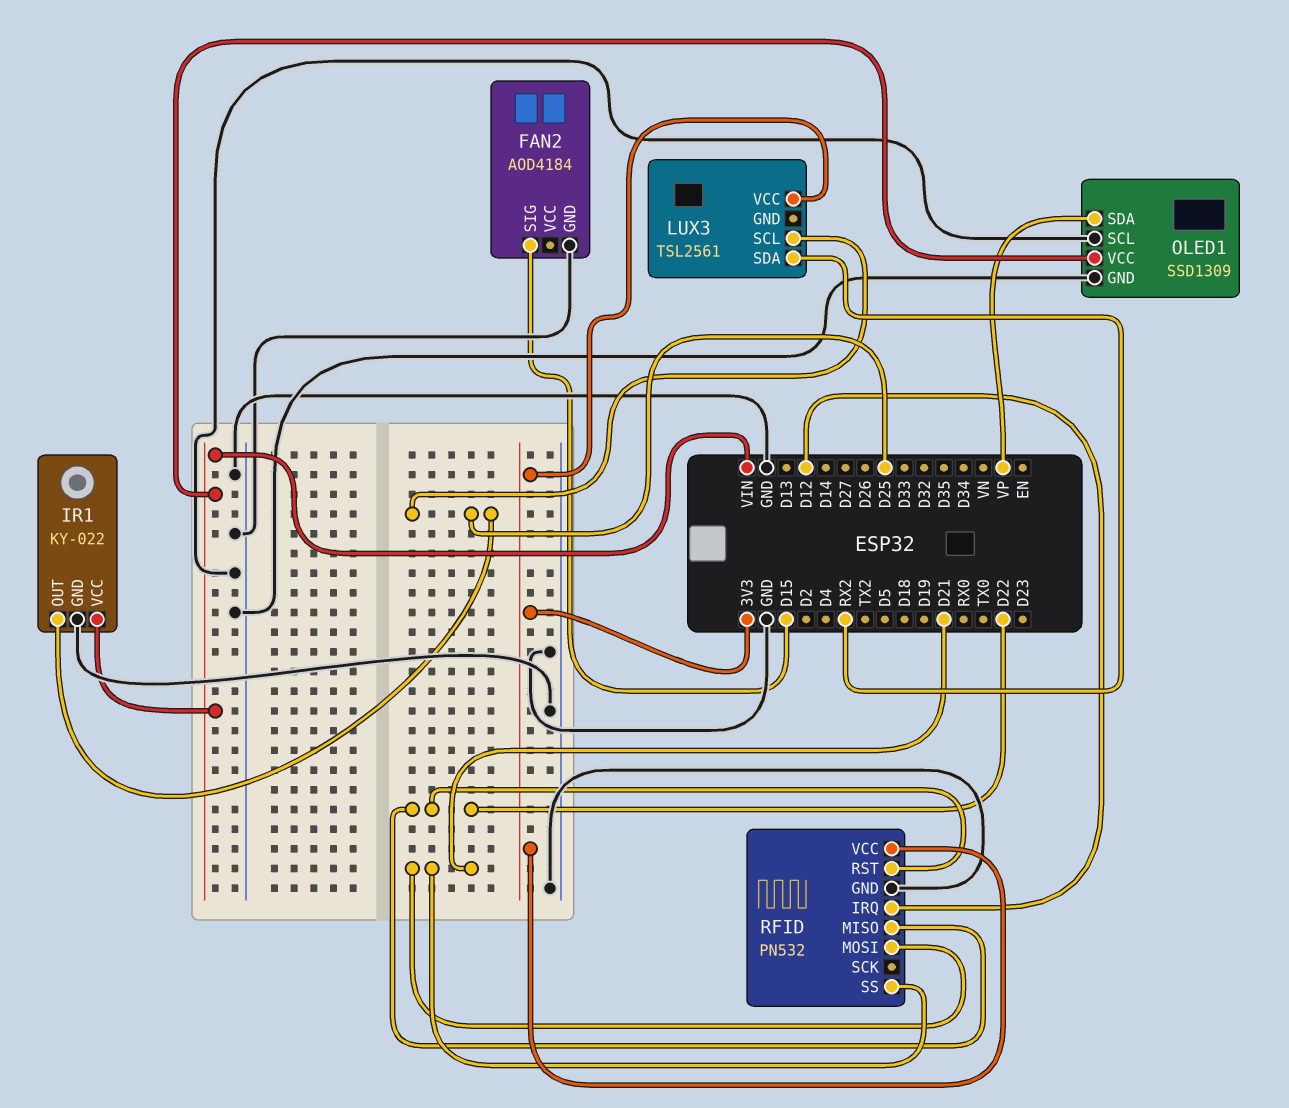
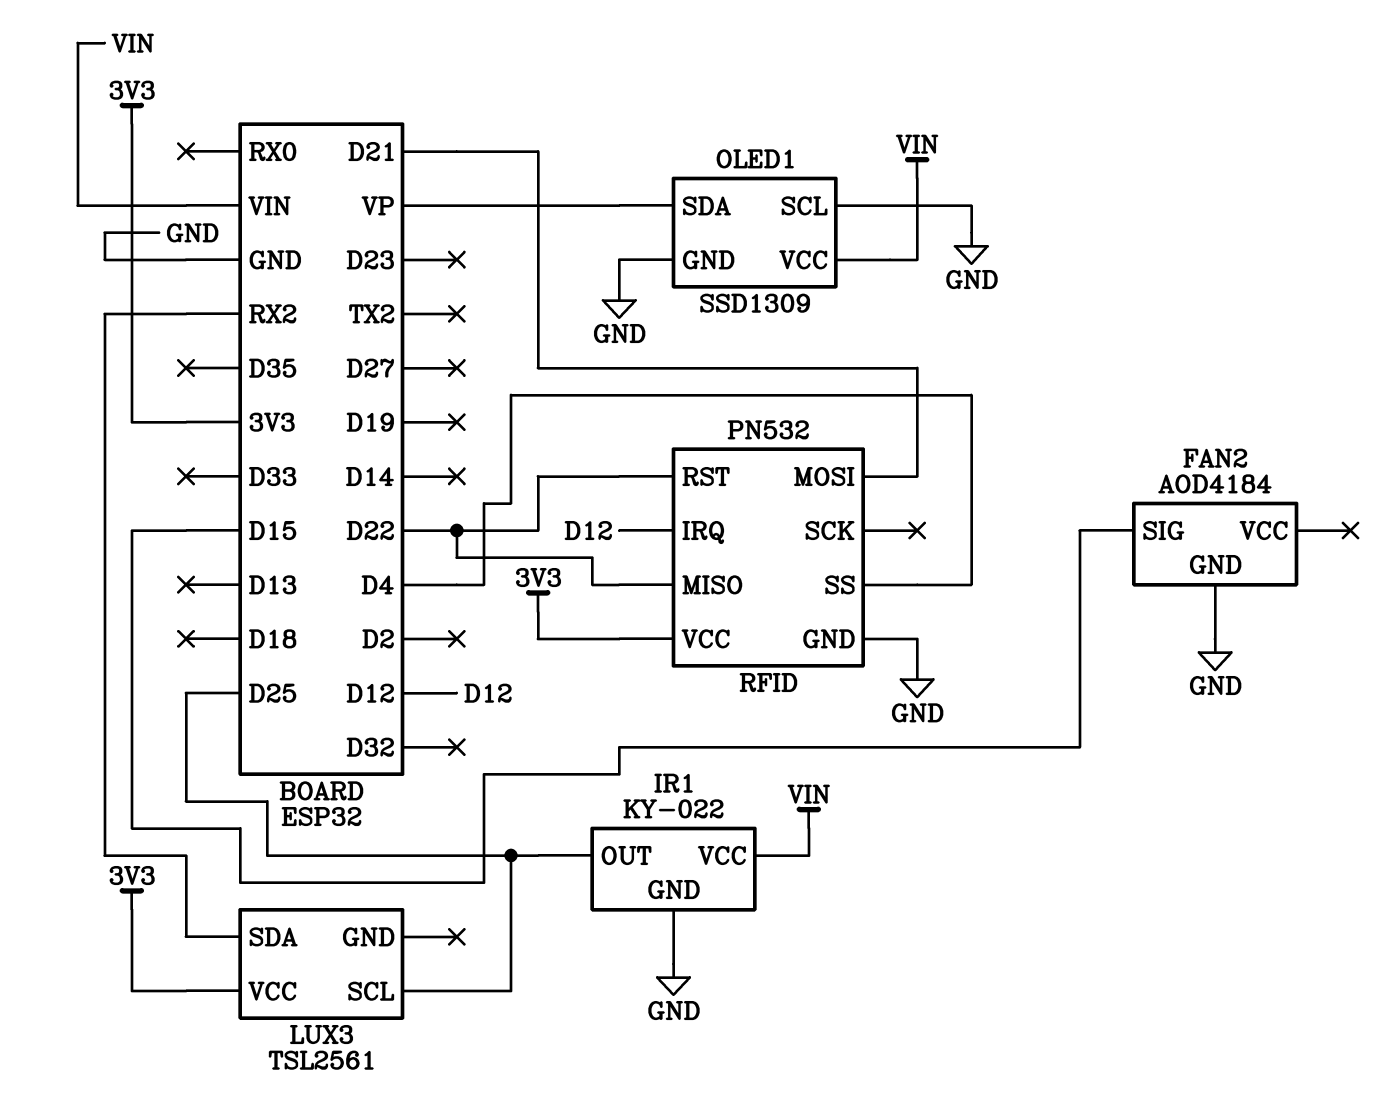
RFID pin SS: D21 -> D4

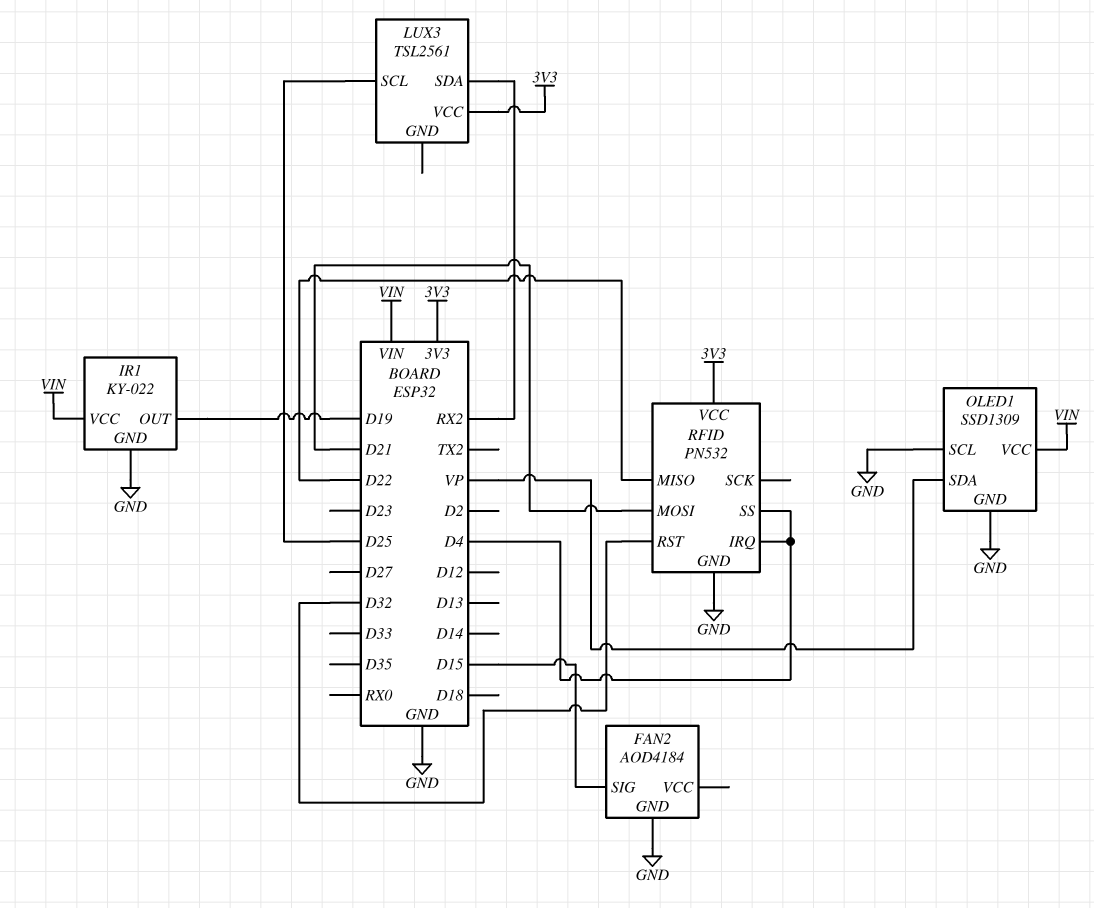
IR1 pin OUT: D25 -> D19
RFID pin IRQ: D12 -> D4
RFID pin RST: D22 -> D32

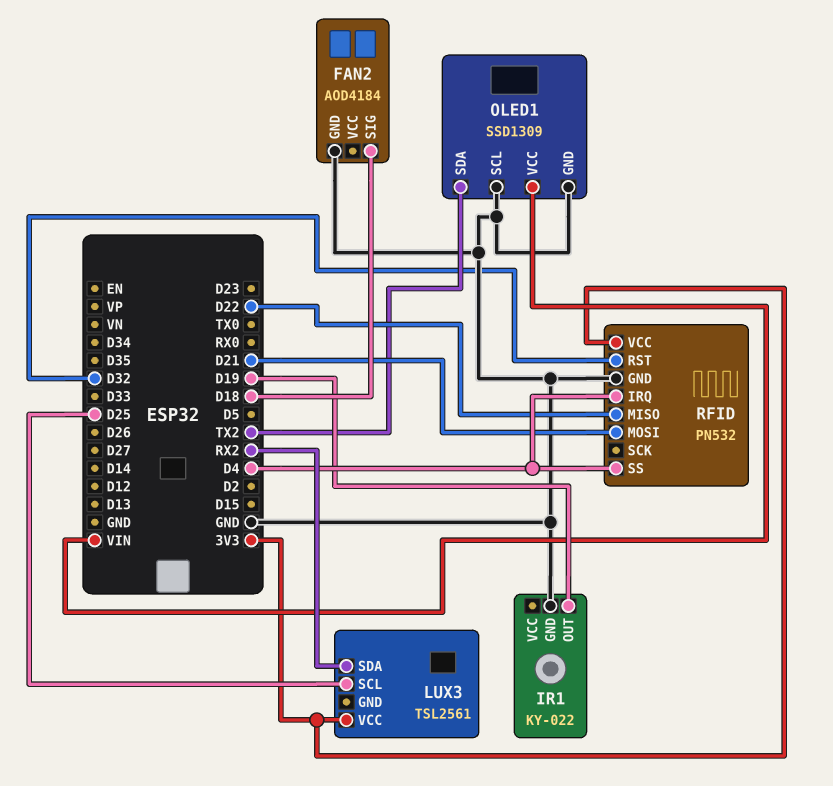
FAN2 pin SIG: D15 -> D18
IR1 pin VCC: VIN -> none
OLED1 pin SDA: VP -> TX2

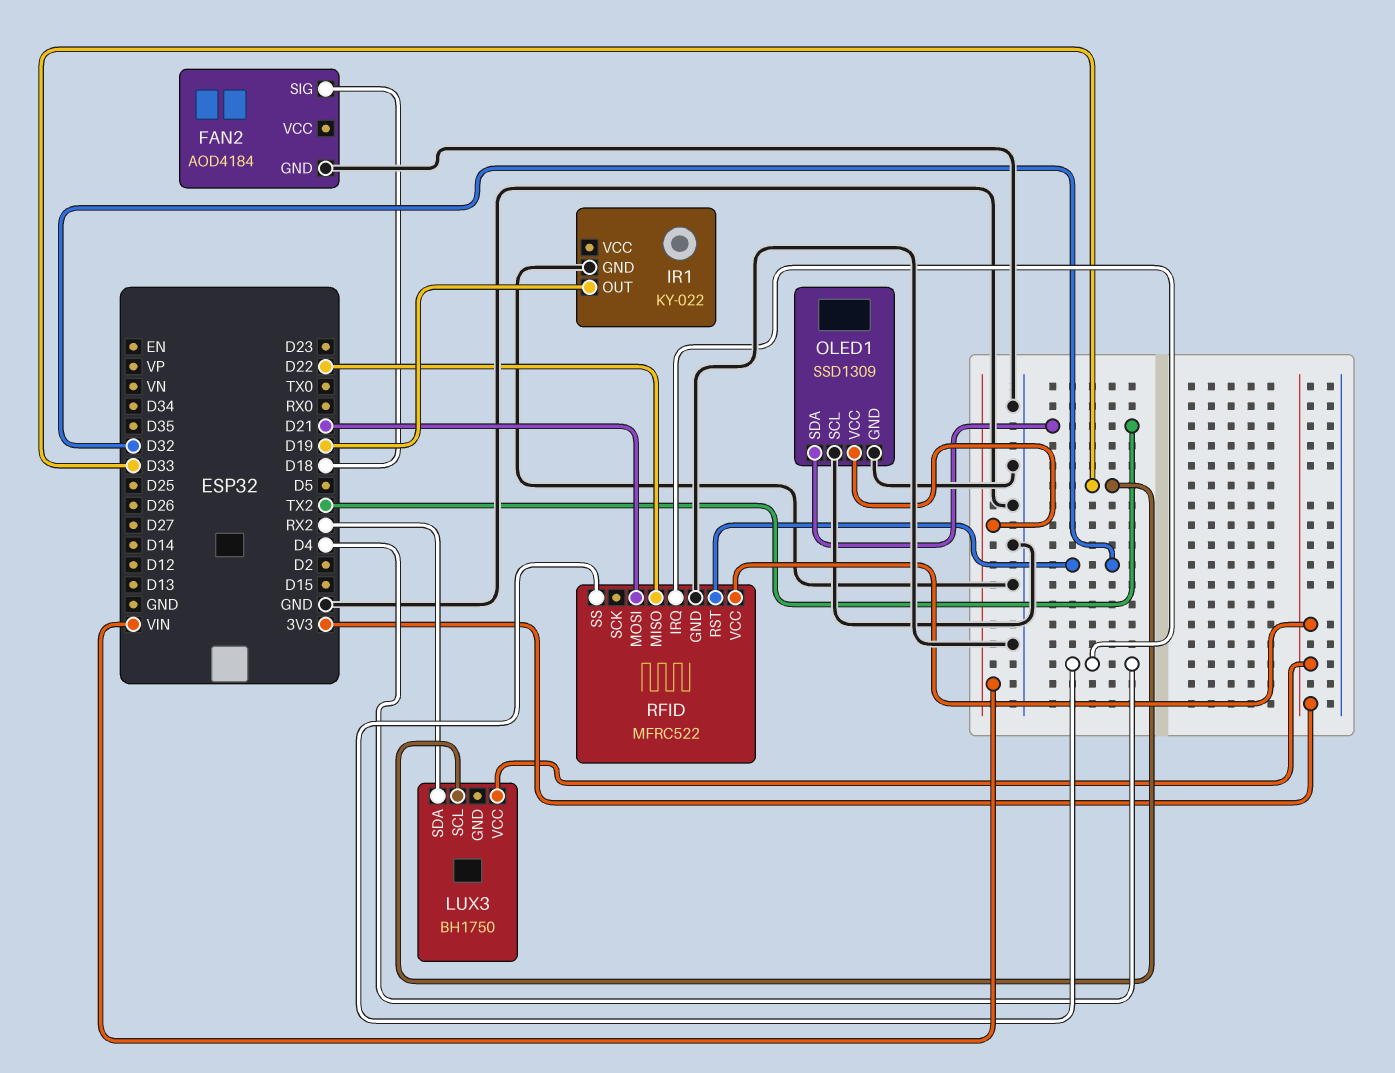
LUX3: TSL2561 -> BH1750
LUX3 pin SCL: D25 -> D33
RFID: PN532 -> MFRC522

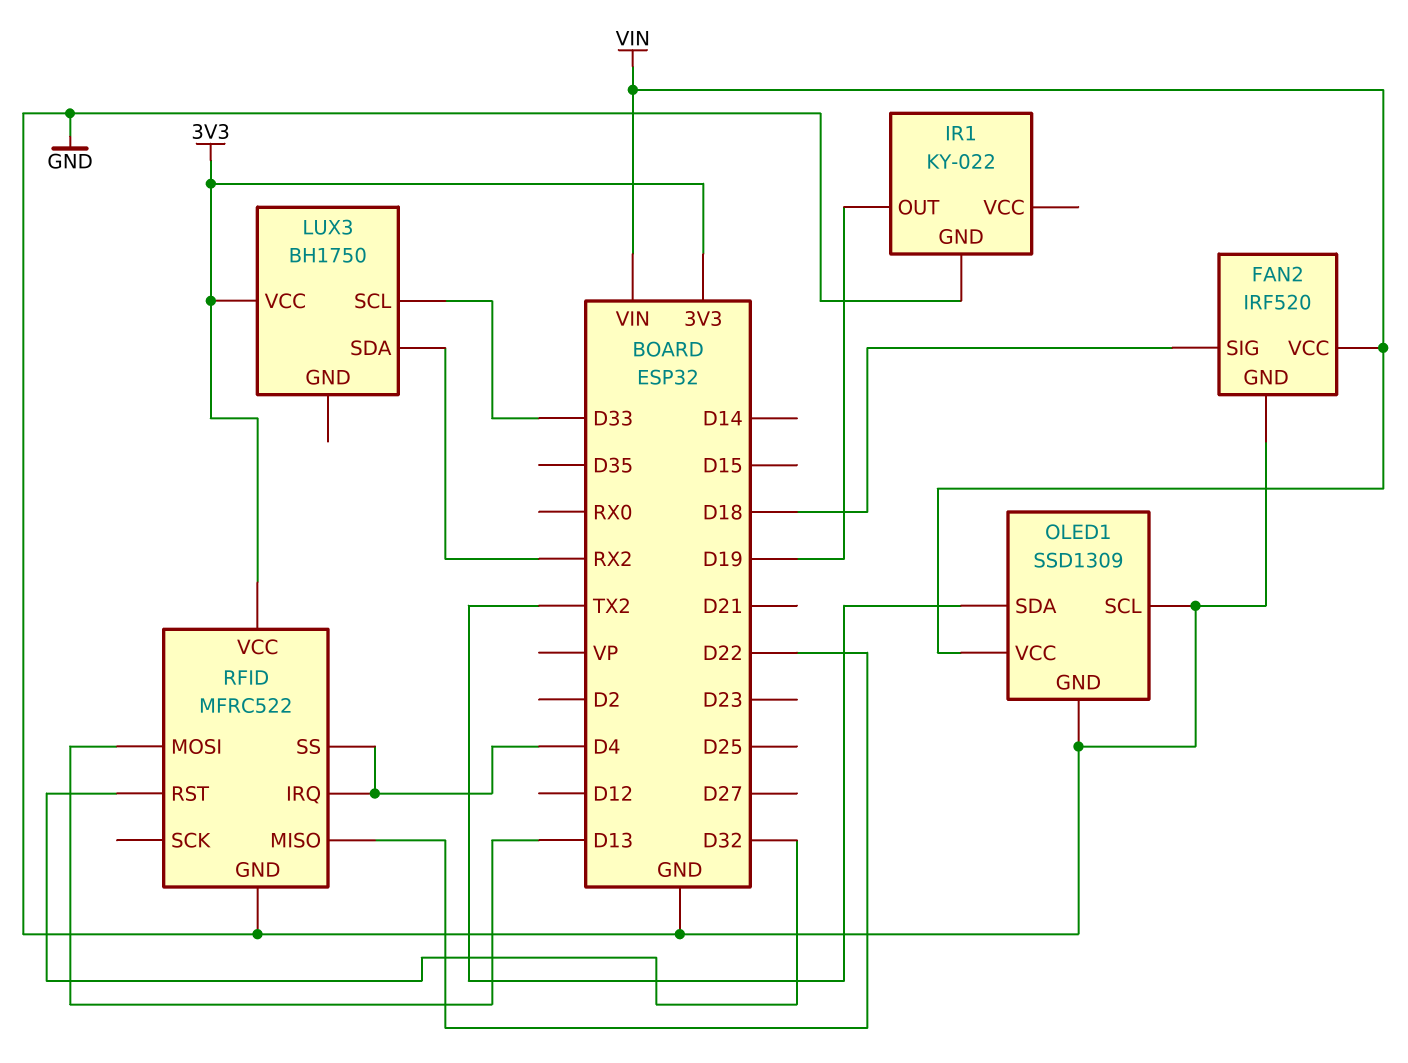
FAN2: AOD4184 -> IRF520
FAN2 pin VCC: none -> VIN
RFID pin MOSI: D21 -> D13

